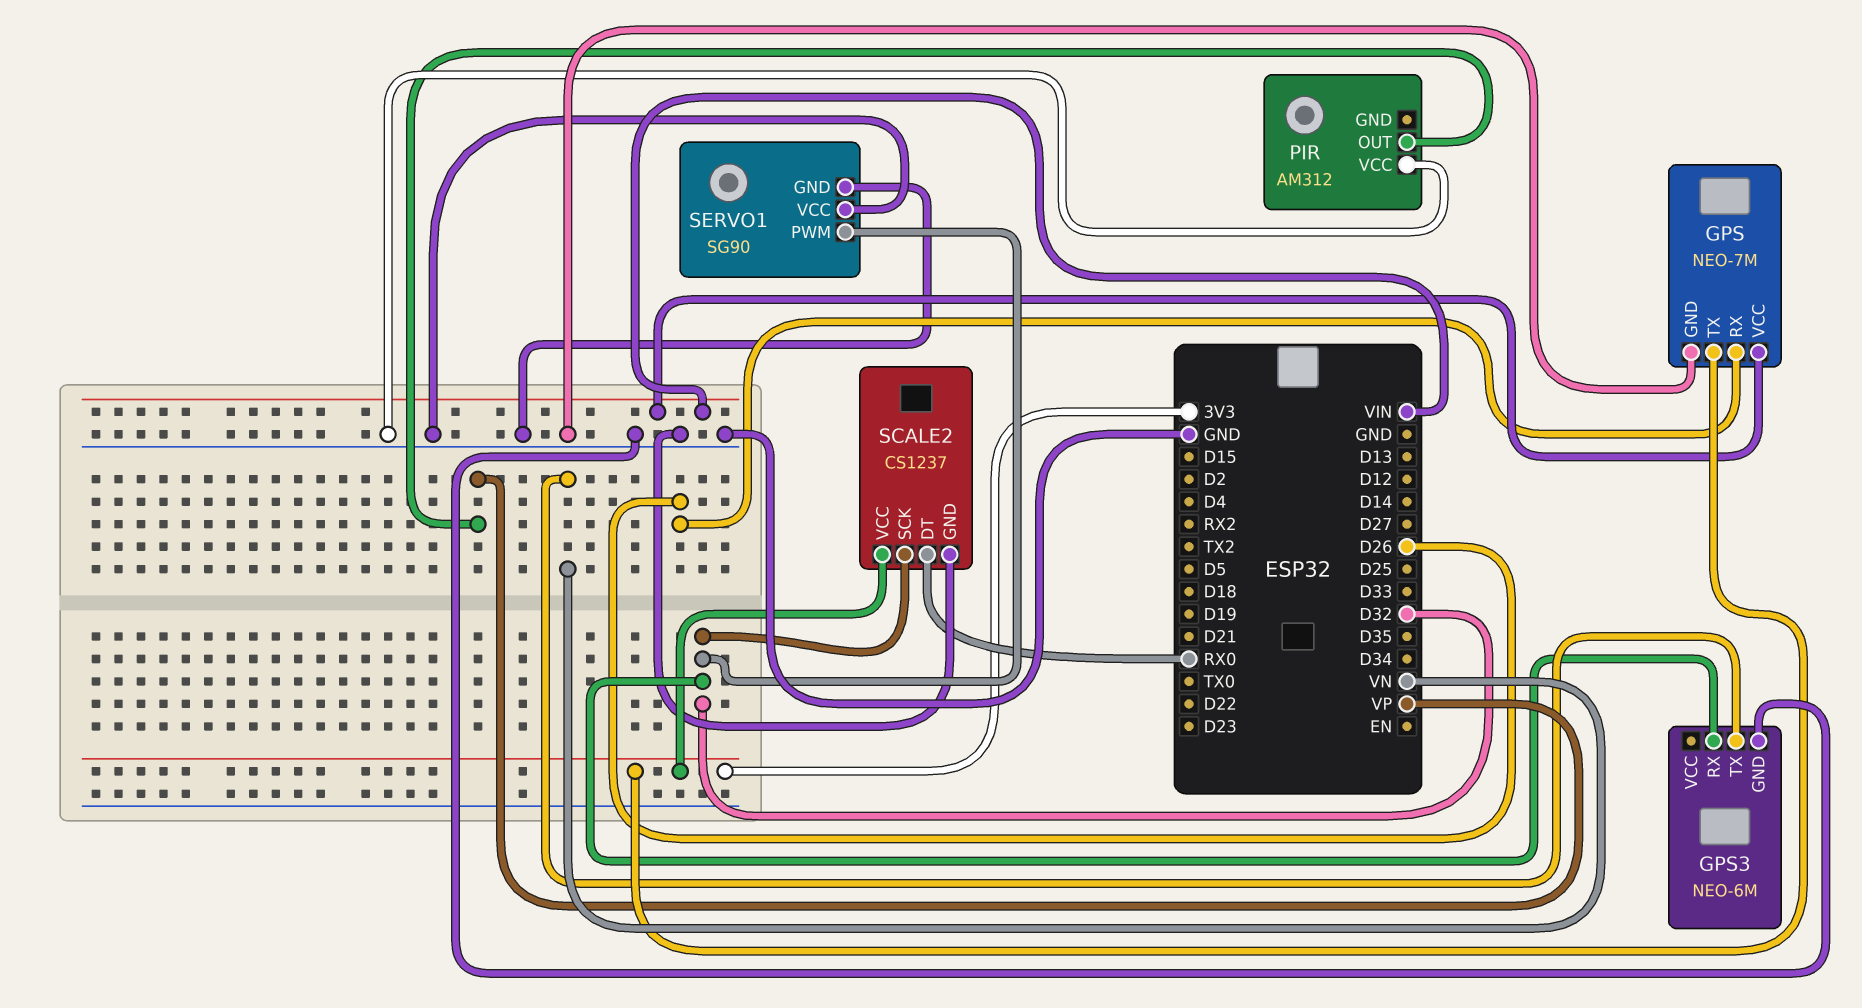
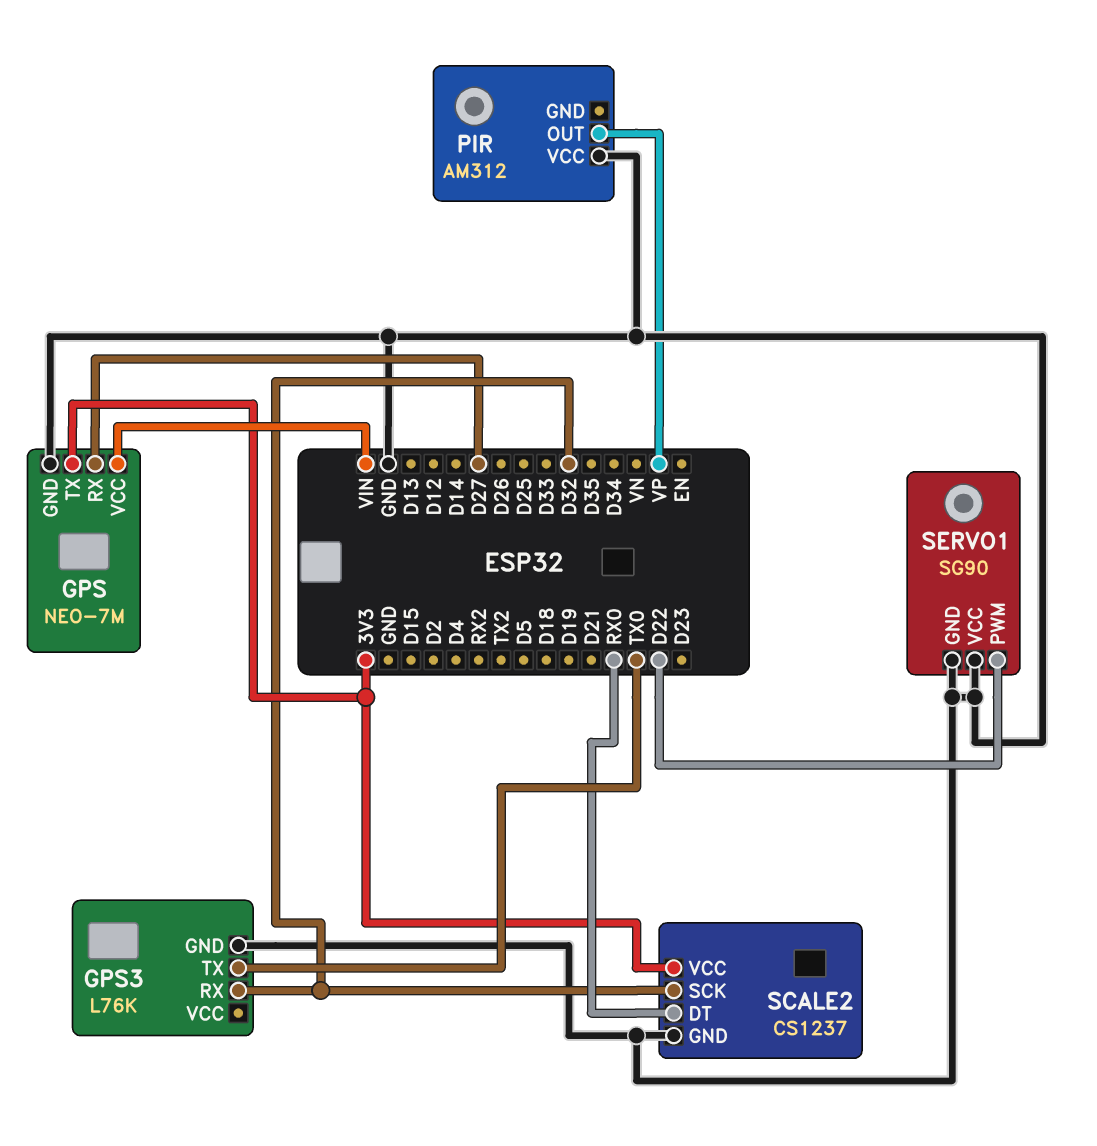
GPS pin RX: D26 -> D27
GPS3: NEO-6M -> L76K
GPS3 pin TX: VN -> TX0
SERVO1 pin PWM: D32 -> D22

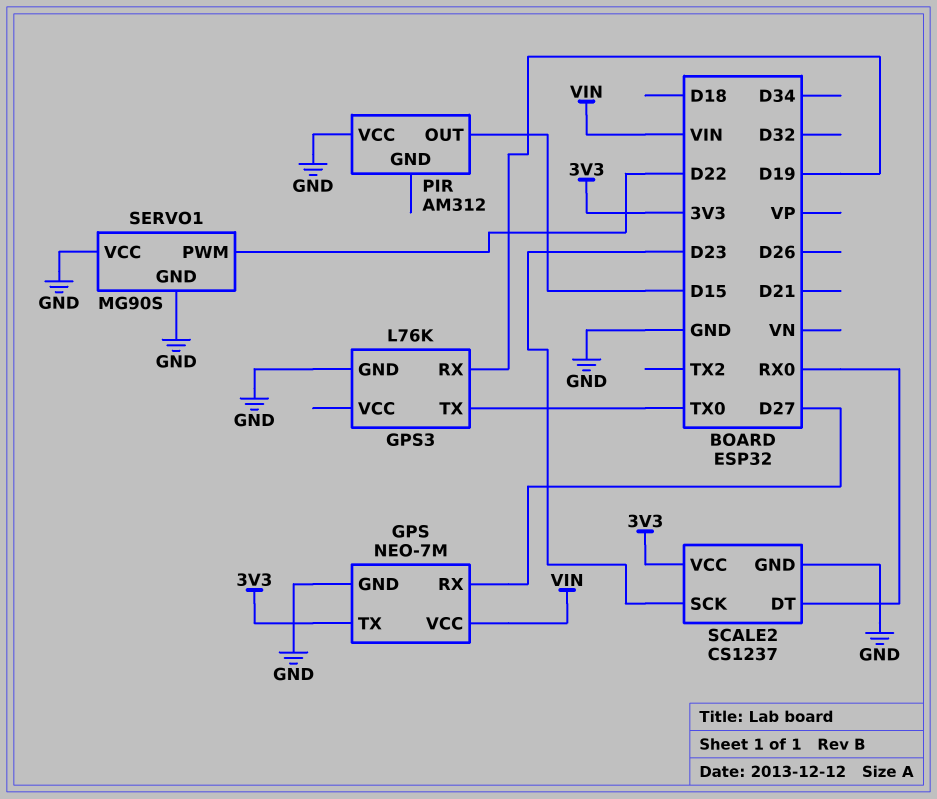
GPS3 pin RX: D32 -> D19
PIR pin OUT: VP -> D15
SCALE2 pin SCK: D32 -> D23
SERVO1: SG90 -> MG90S

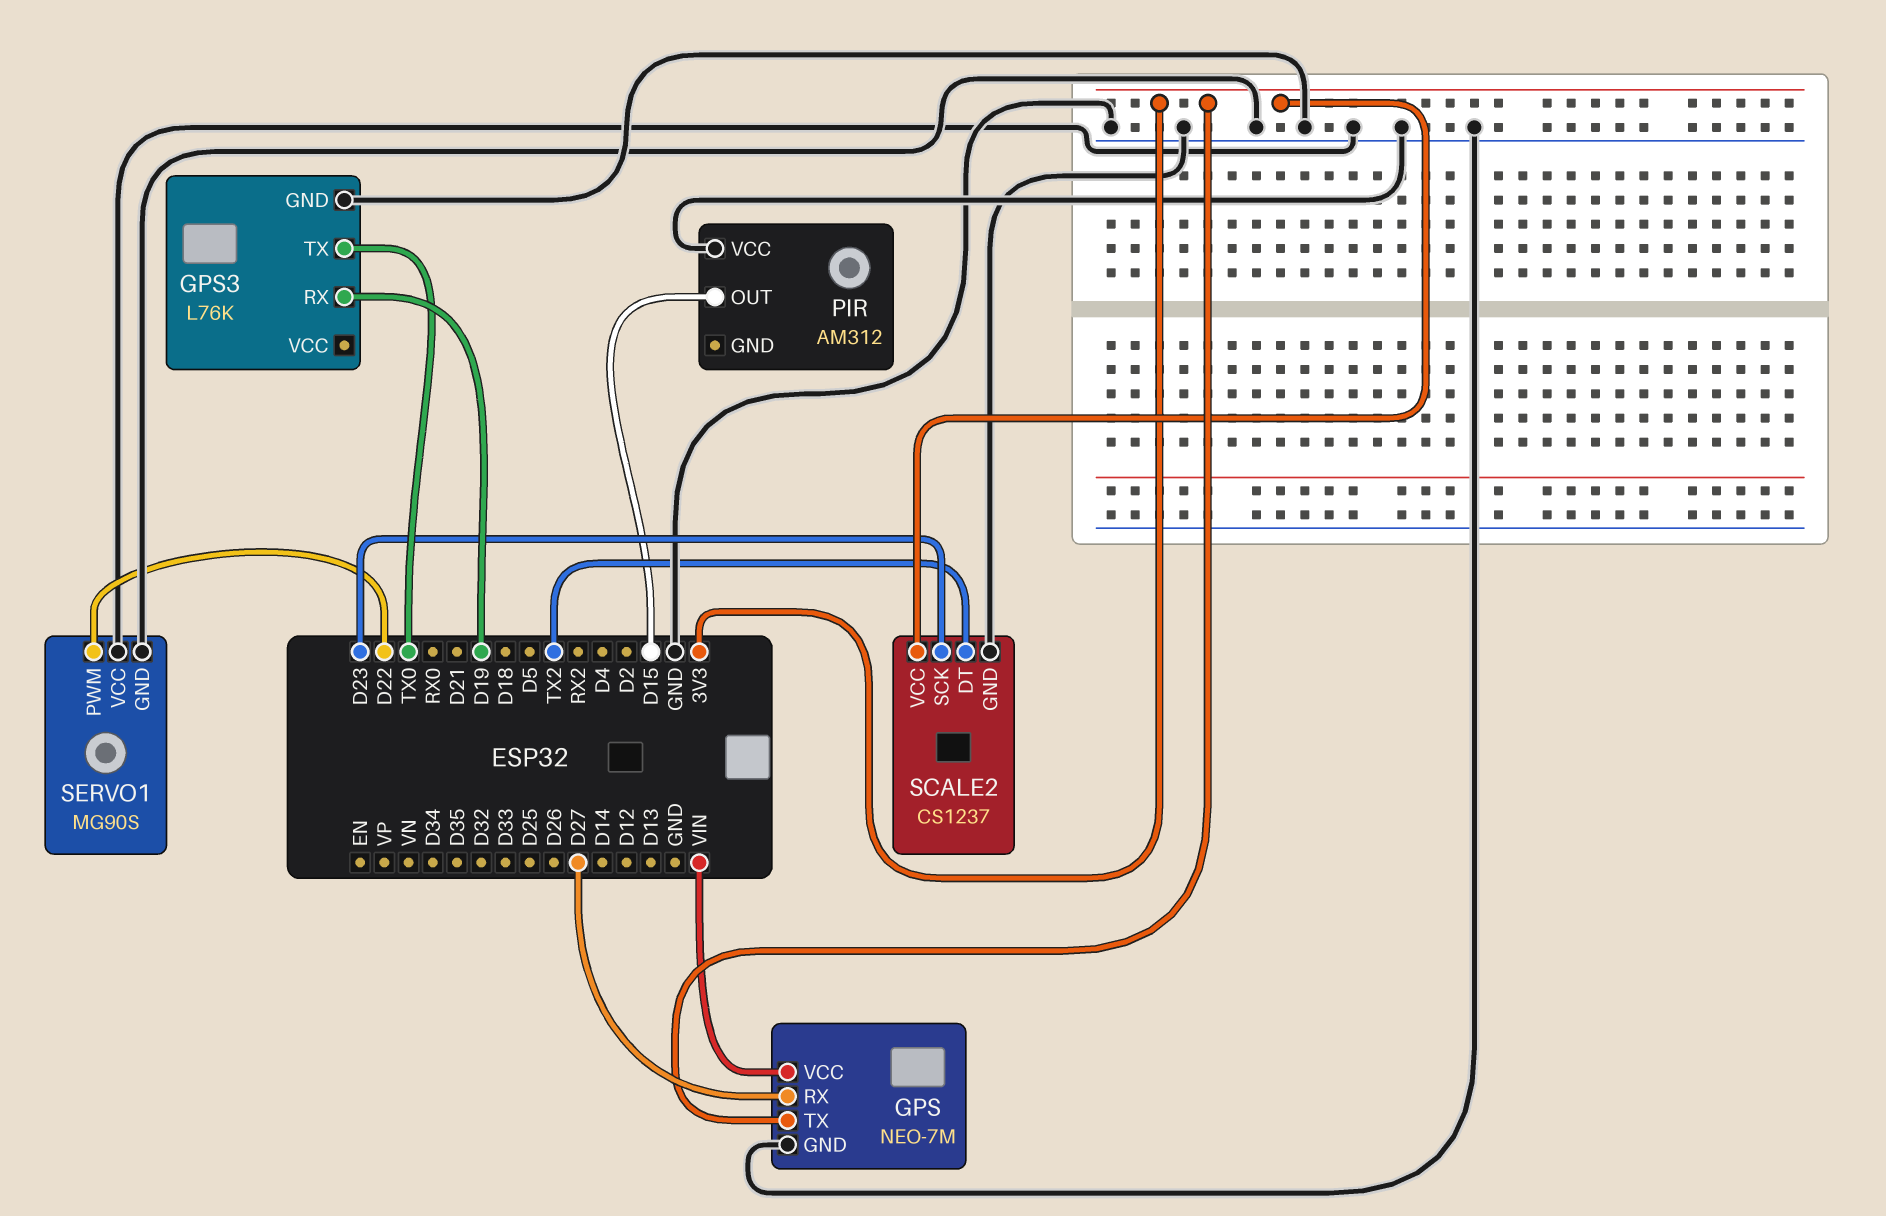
SCALE2 pin DT: RX0 -> TX2

